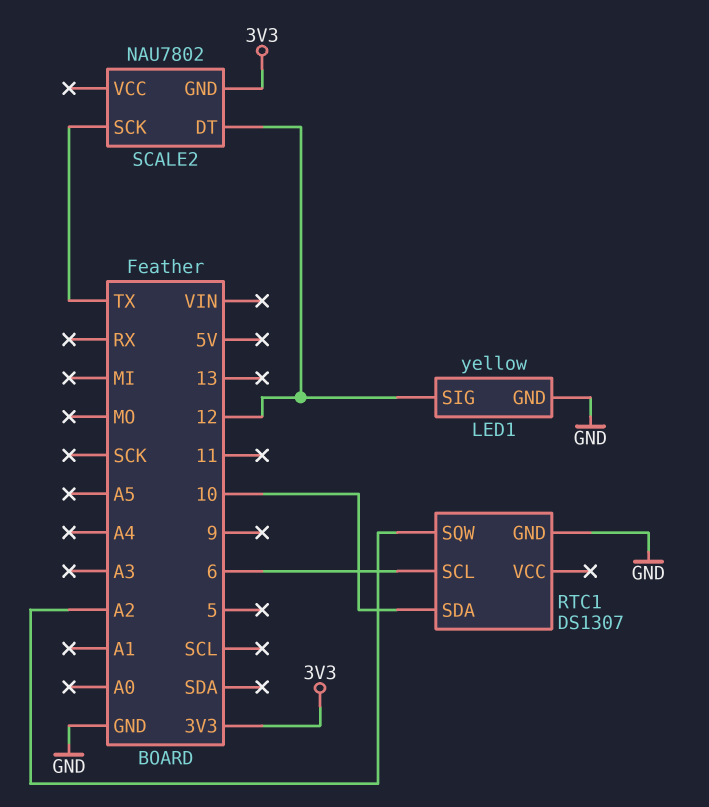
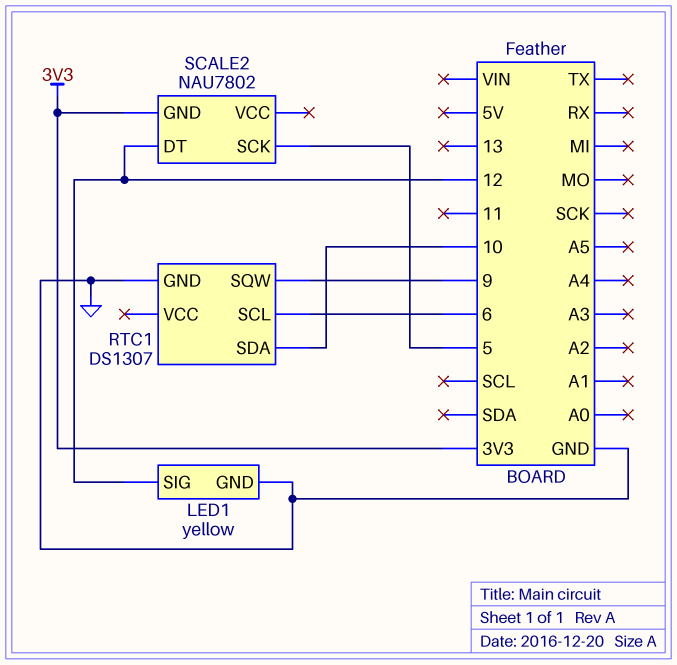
RTC1 pin SQW: A2 -> 9
SCALE2 pin SCK: TX -> 5

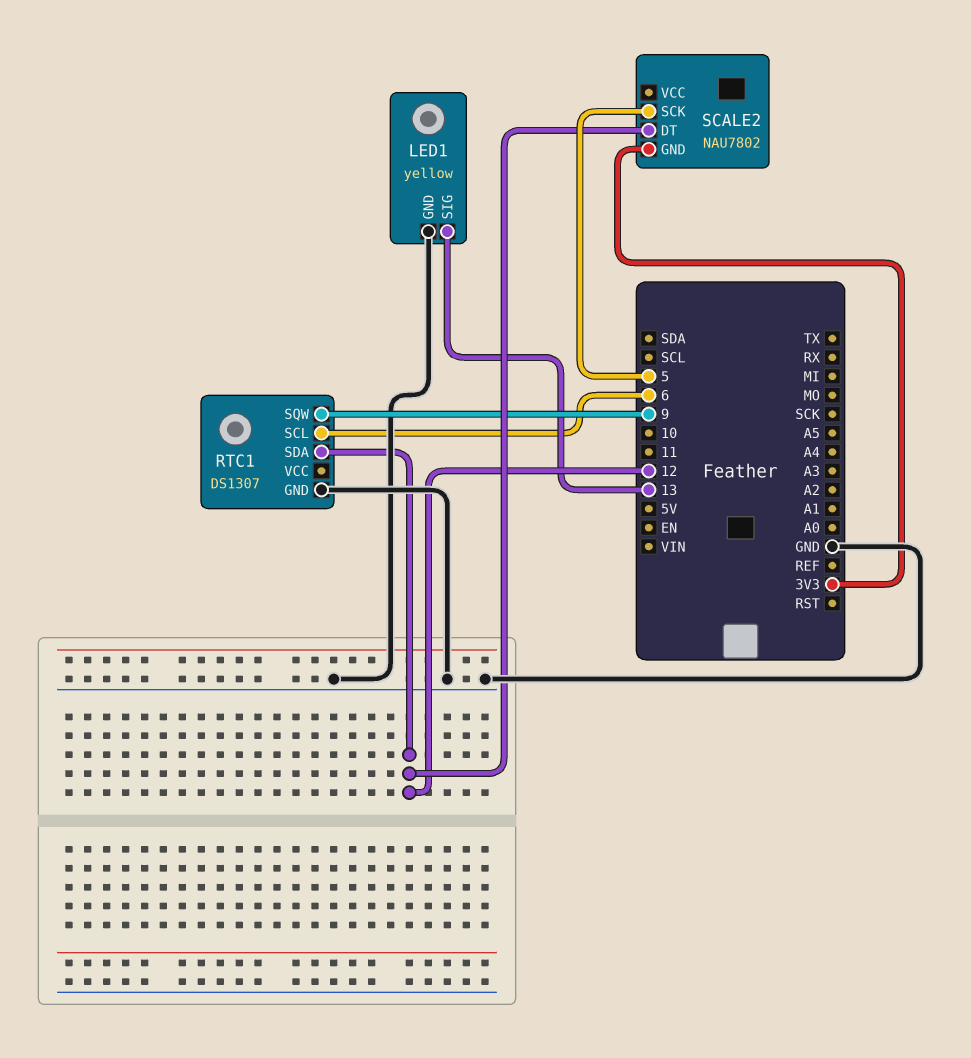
LED1 pin SIG: 12 -> 13
RTC1 pin SDA: 10 -> 12

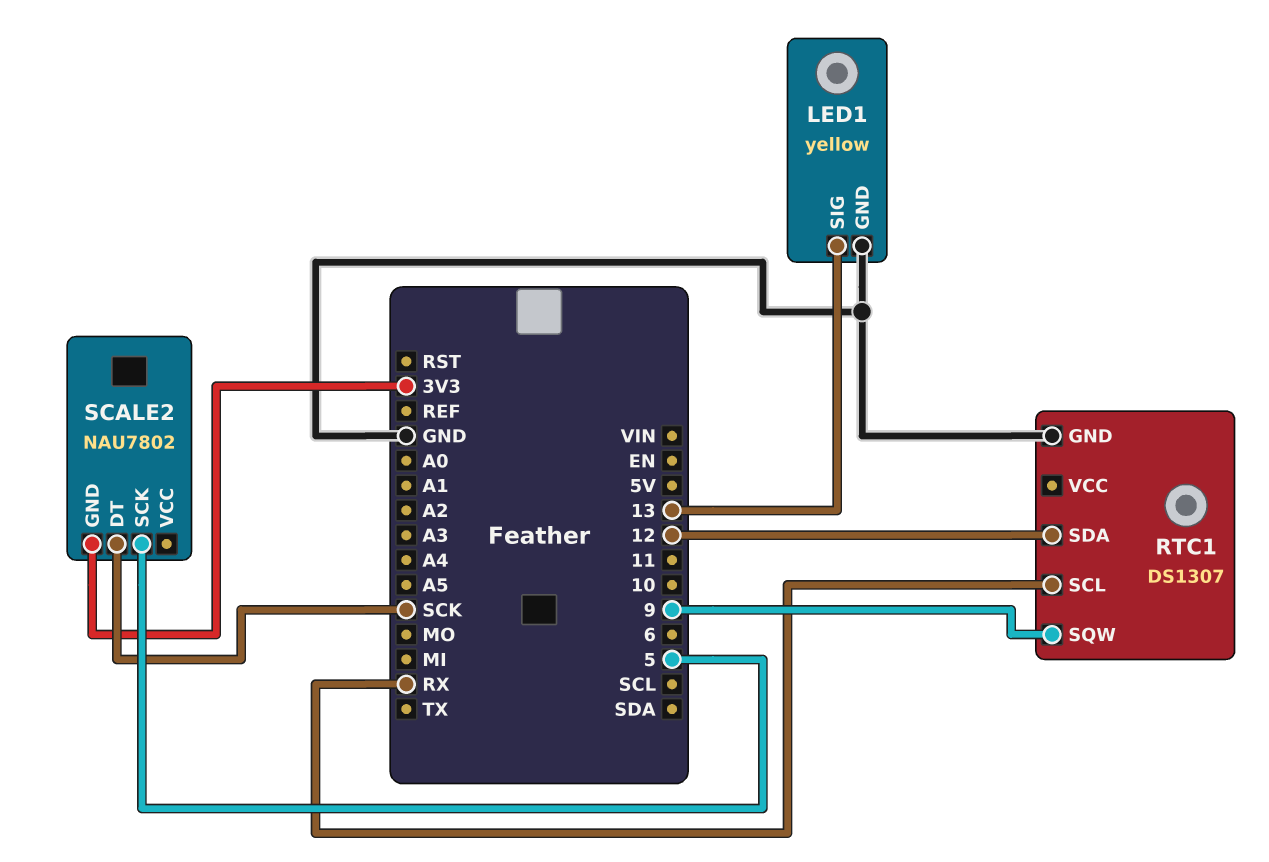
RTC1 pin SCL: 6 -> RX
SCALE2 pin DT: 12 -> SCK

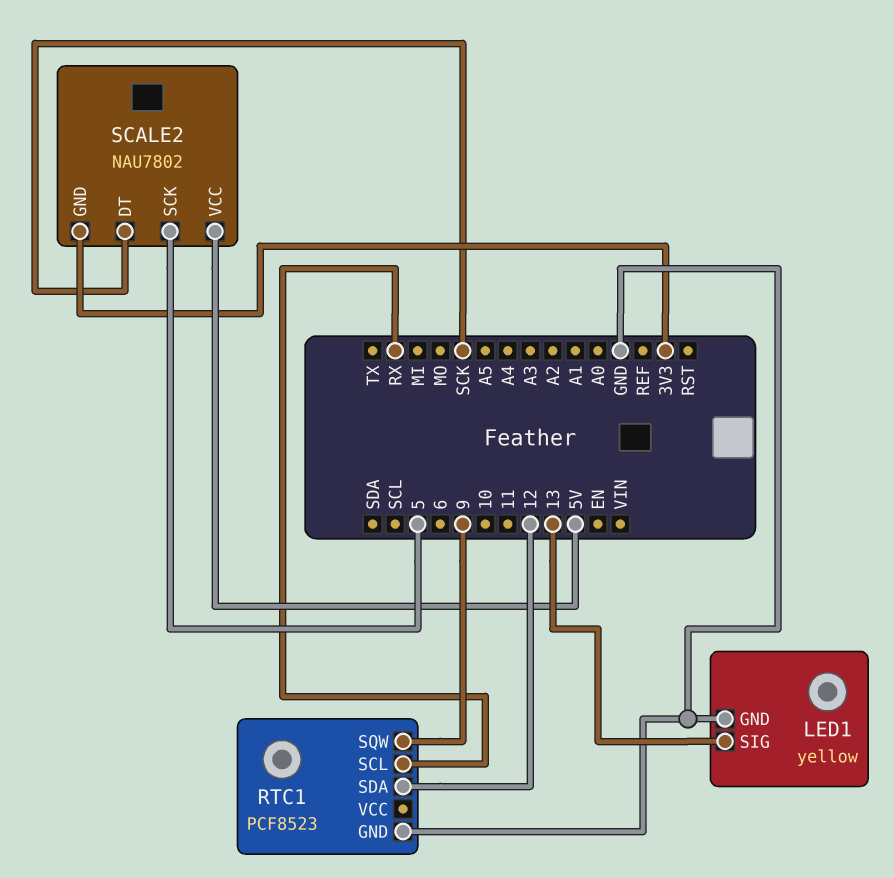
RTC1: DS1307 -> PCF8523
SCALE2 pin VCC: none -> 5V

